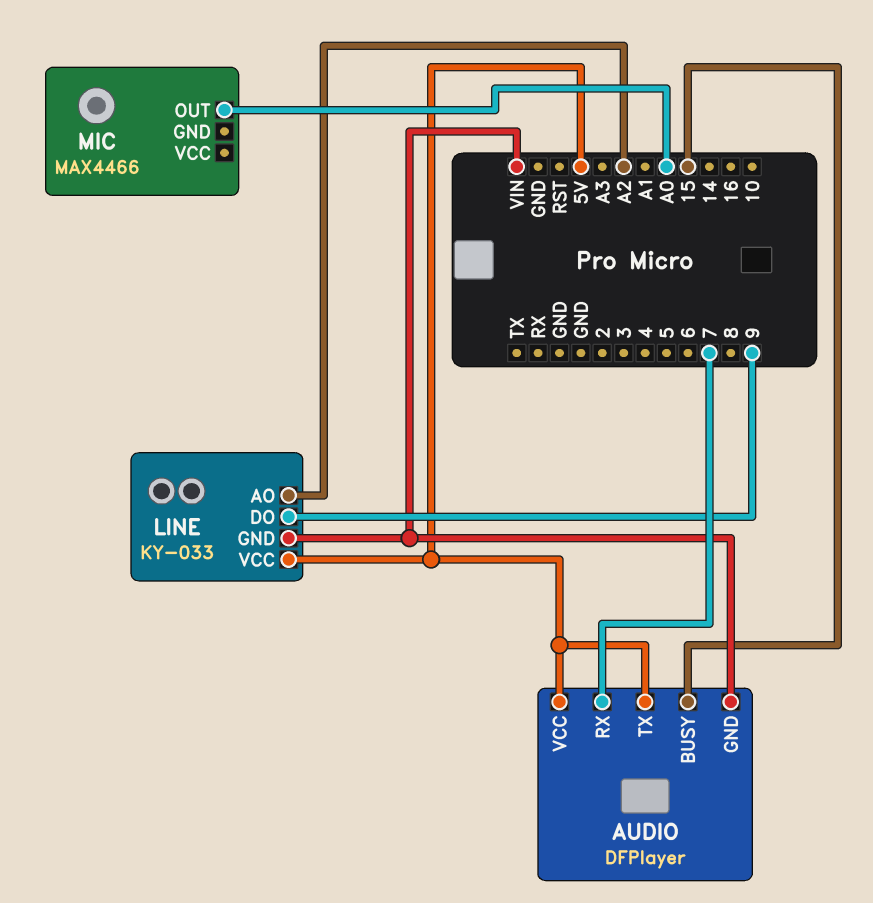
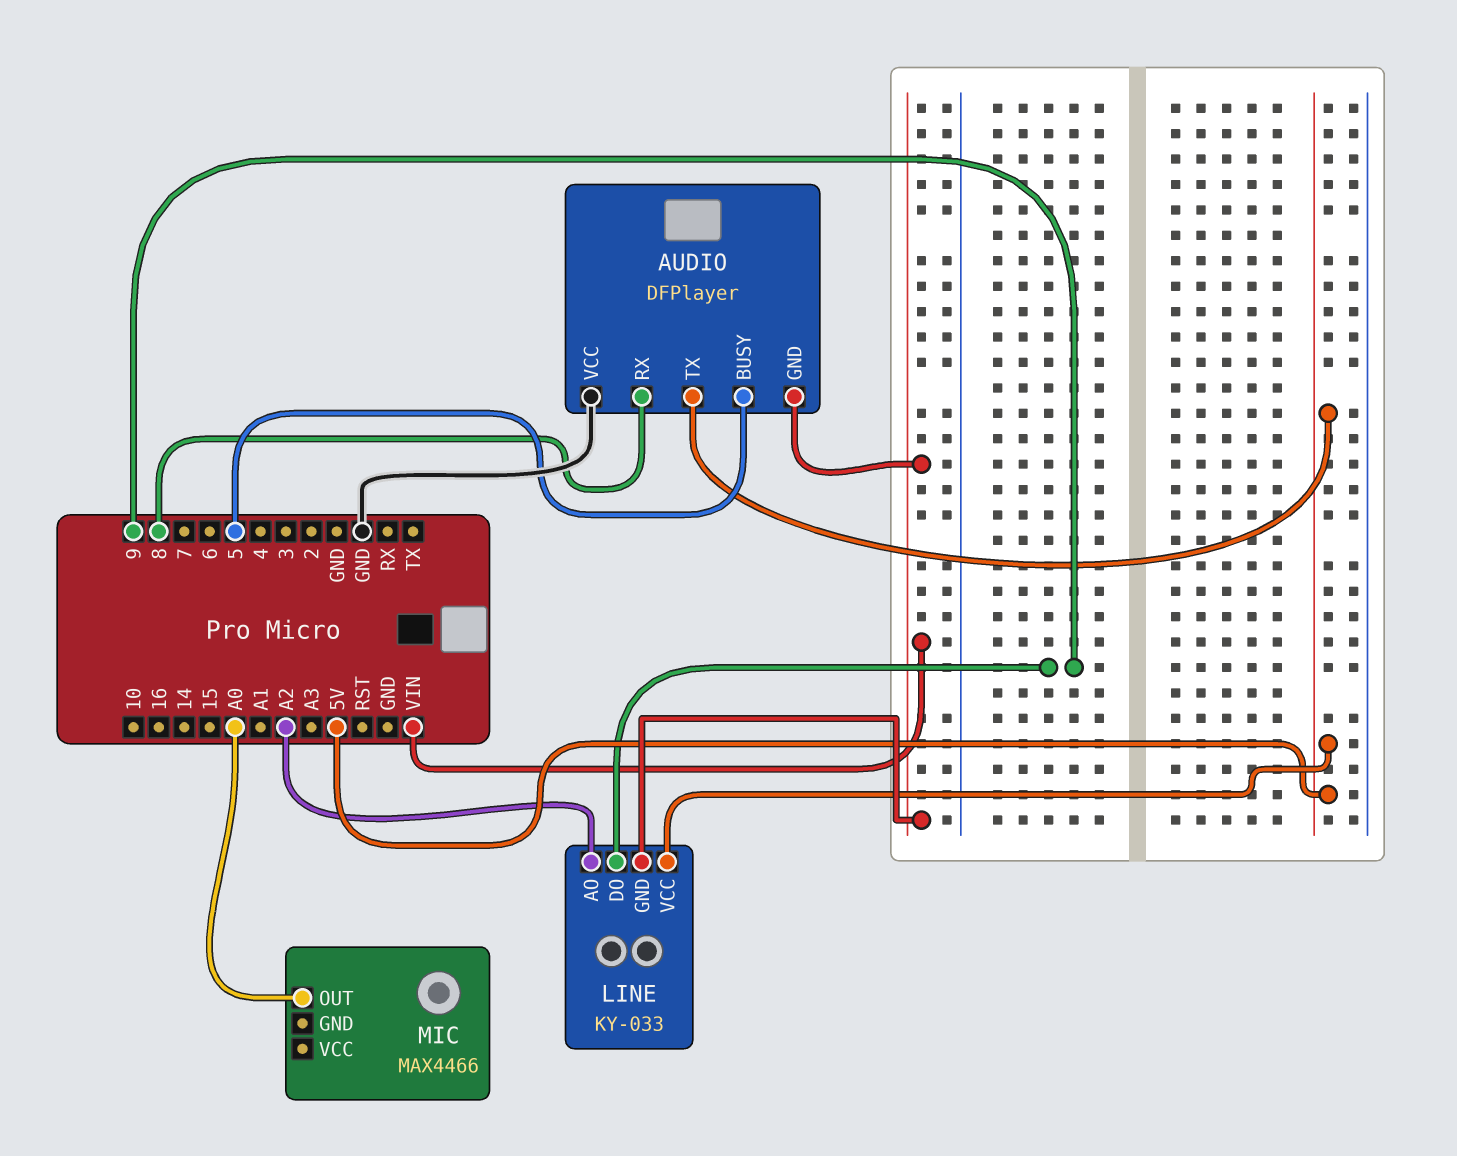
AUDIO pin BUSY: 15 -> 5
AUDIO pin RX: 7 -> 8
AUDIO pin VCC: 5V -> GND

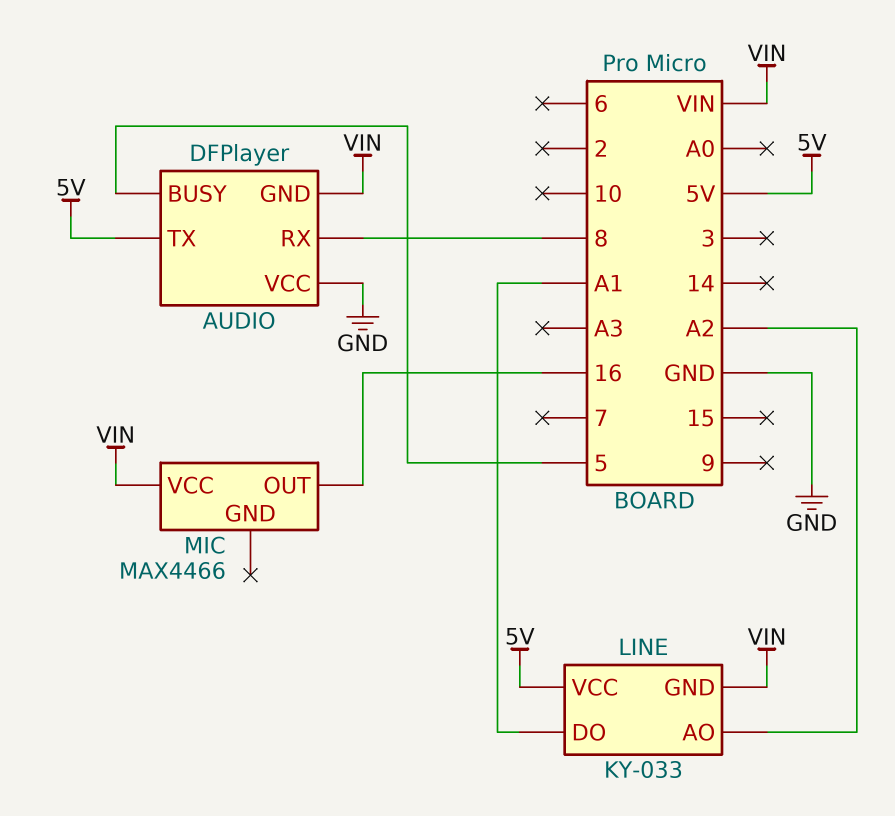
LINE pin DO: 9 -> A1
MIC pin OUT: A0 -> 16
MIC pin VCC: none -> VIN

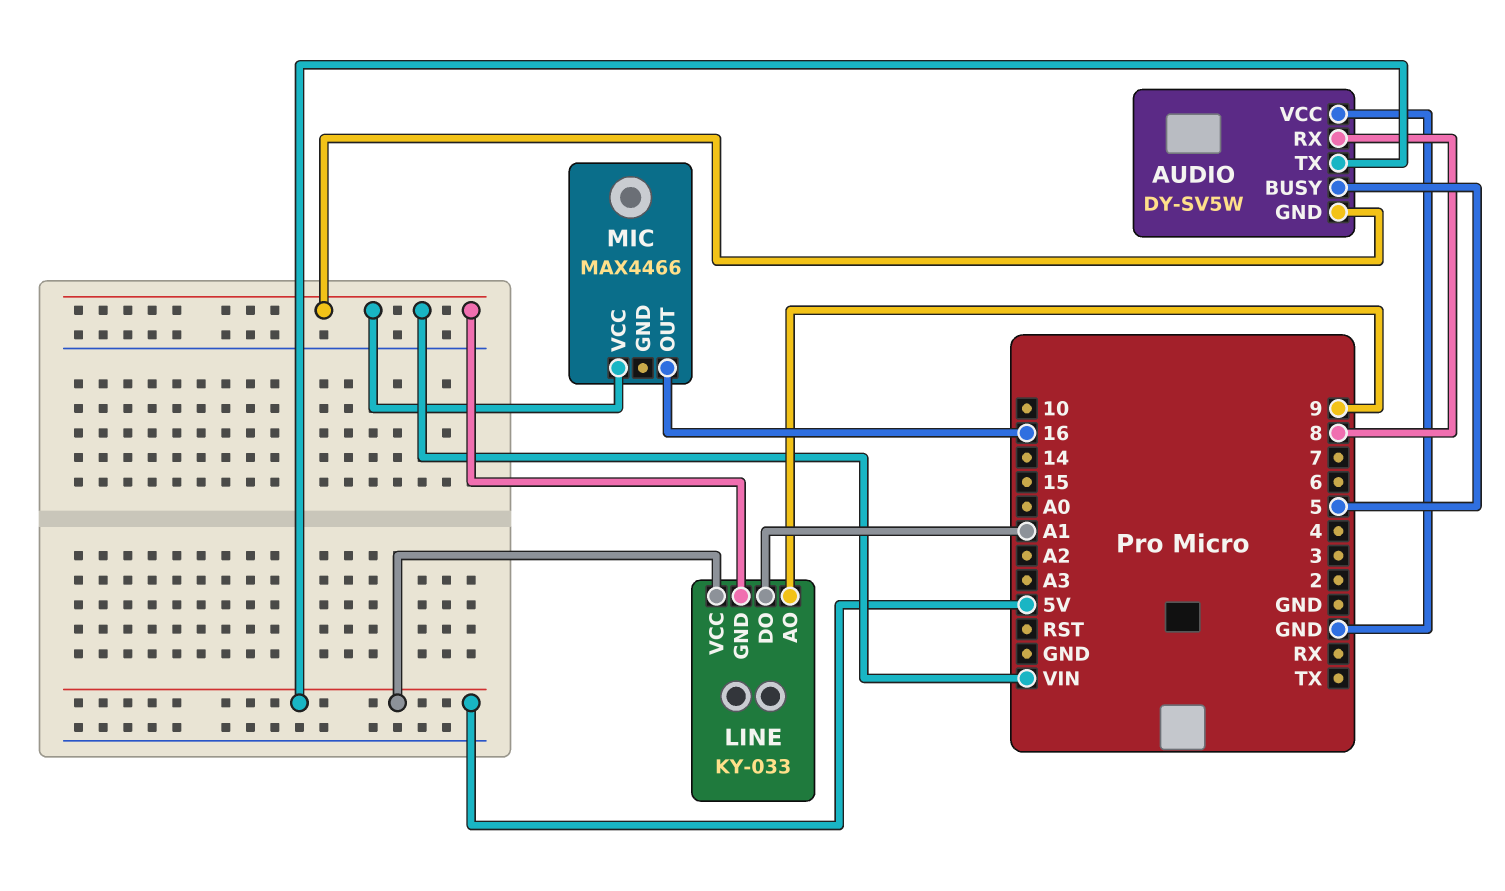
AUDIO: DFPlayer -> DY-SV5W
LINE pin AO: A2 -> 9

